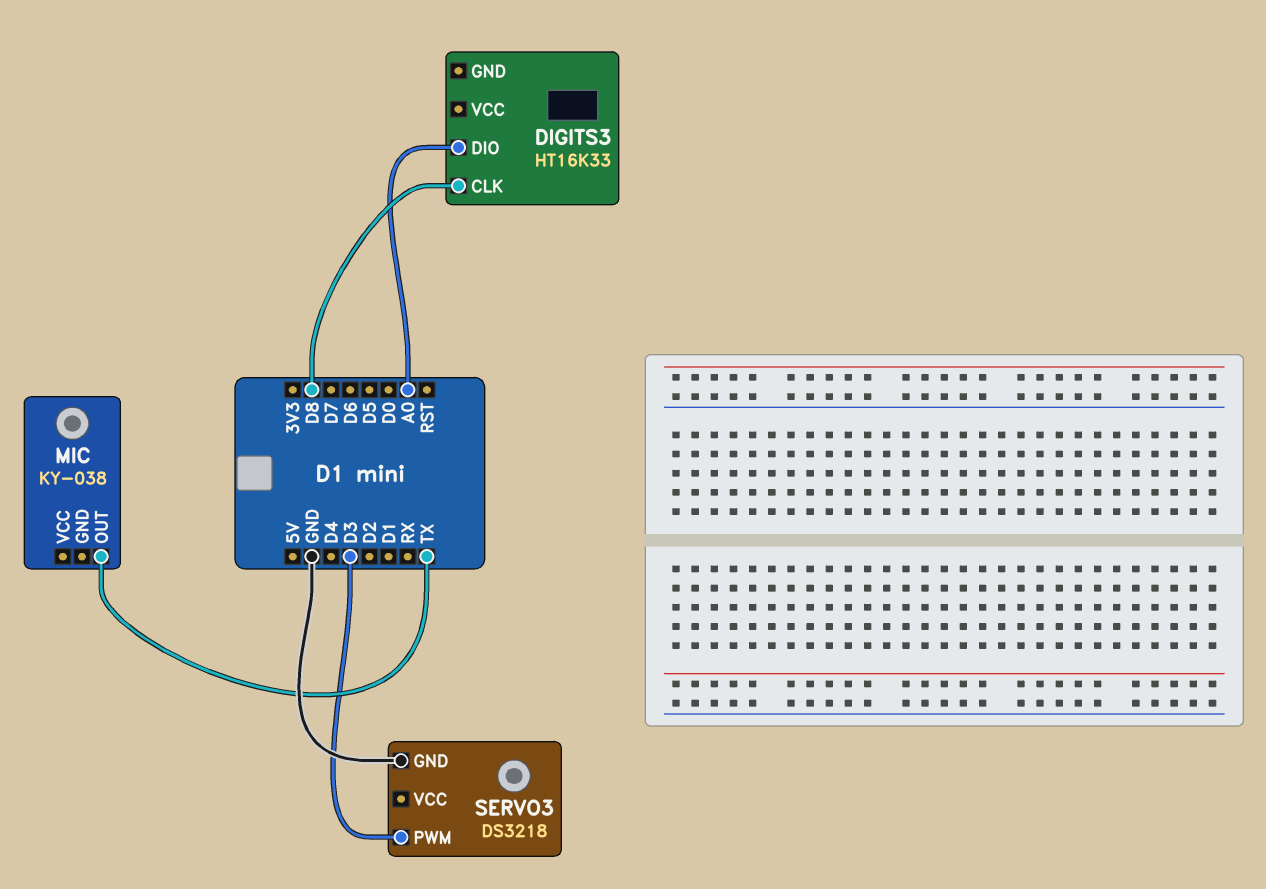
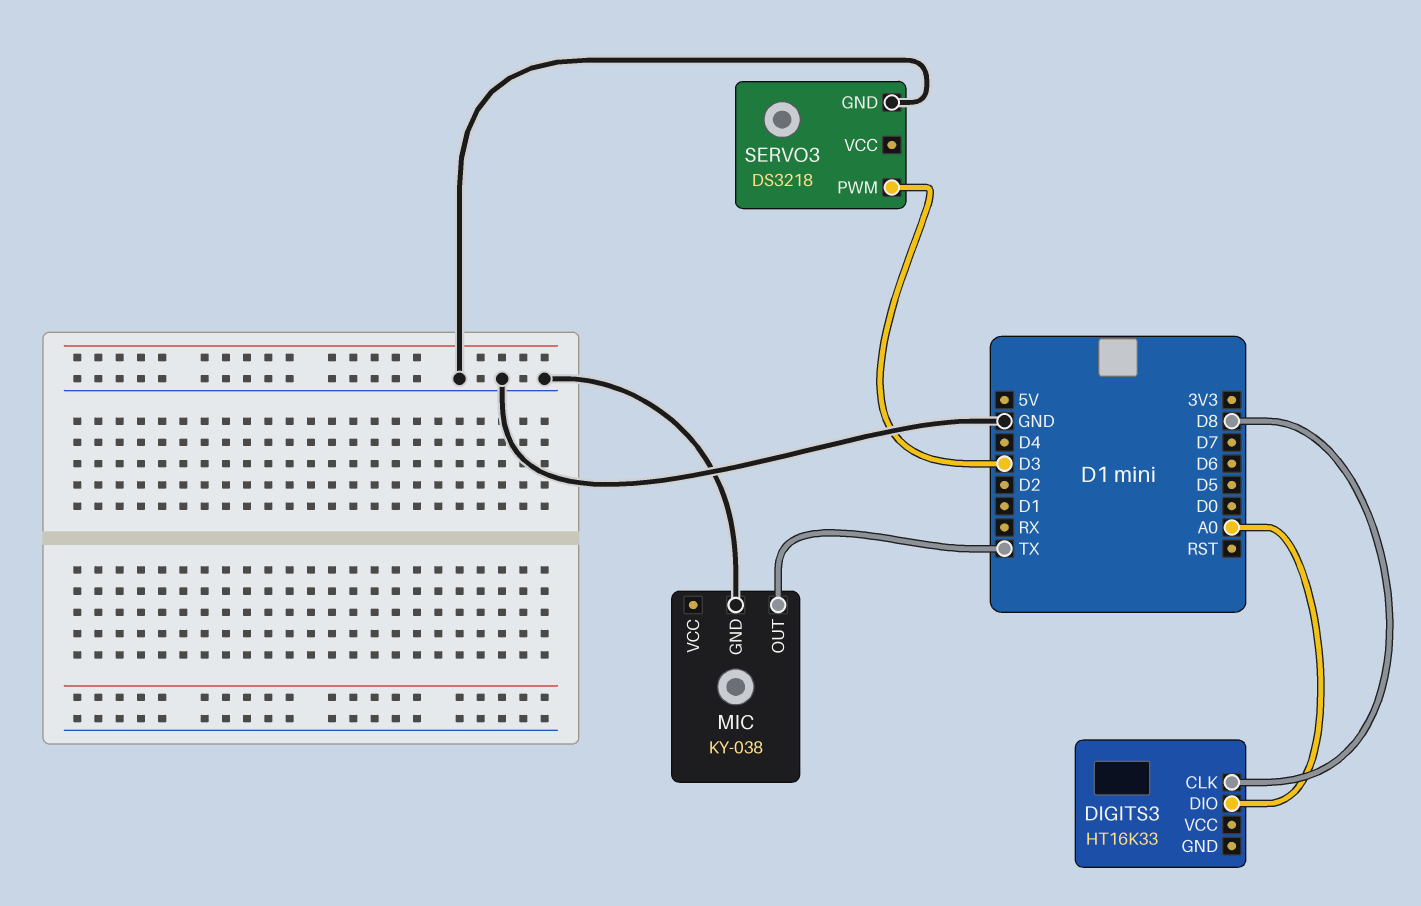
MIC pin GND: none -> GND

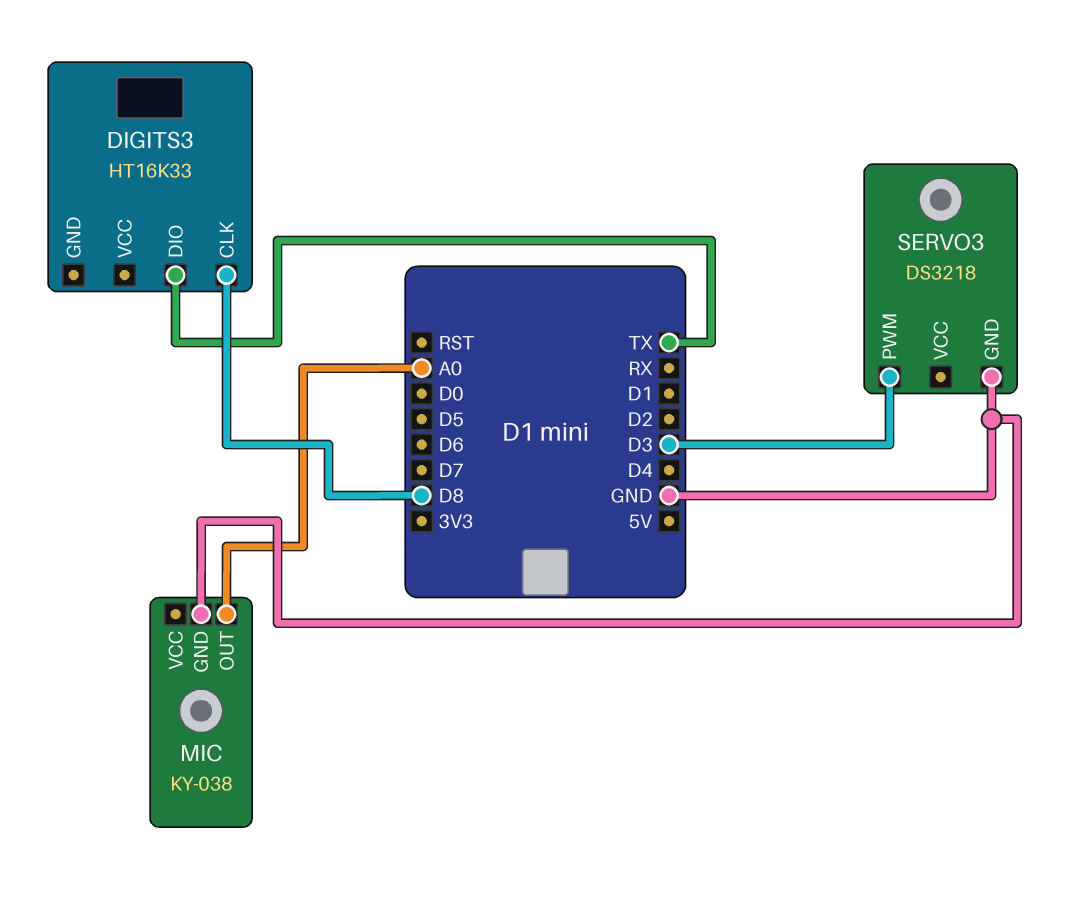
DIGITS3 pin DIO: A0 -> TX
MIC pin OUT: TX -> A0

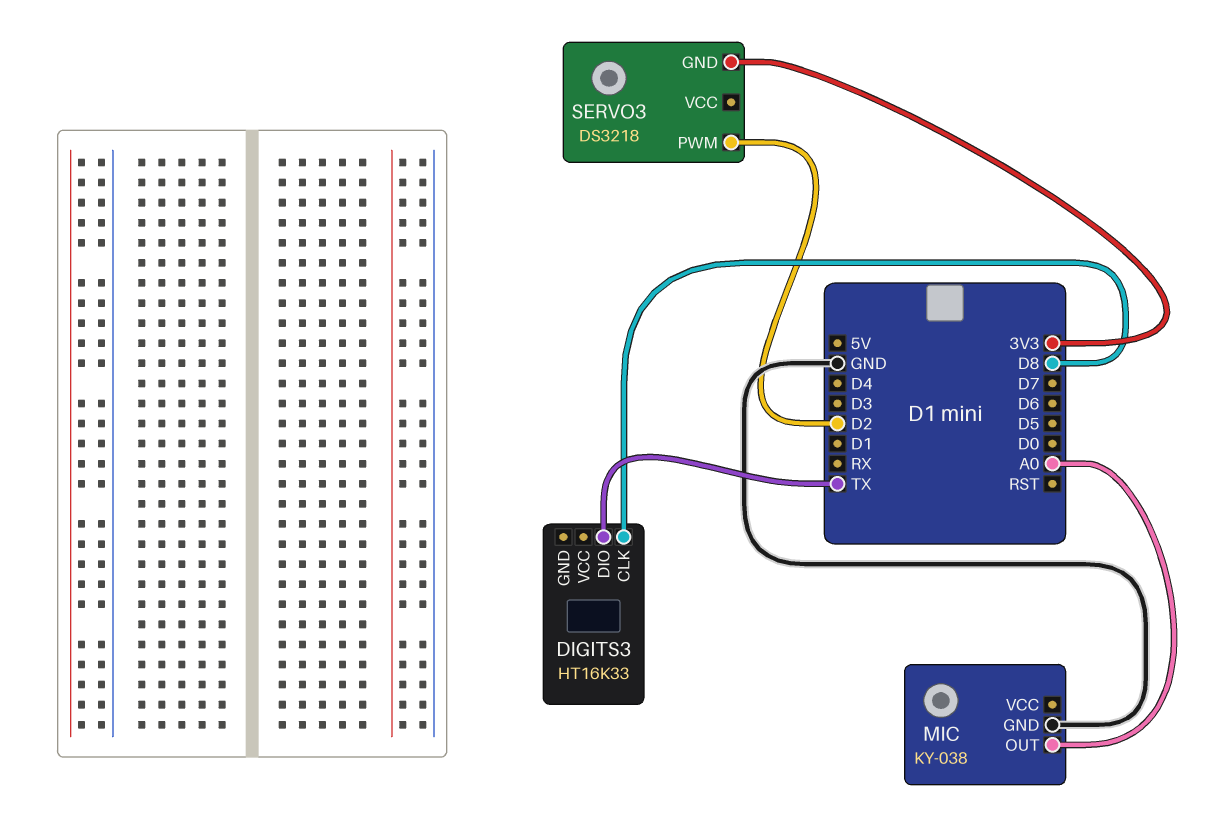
SERVO3 pin GND: GND -> 3V3
SERVO3 pin PWM: D3 -> D2

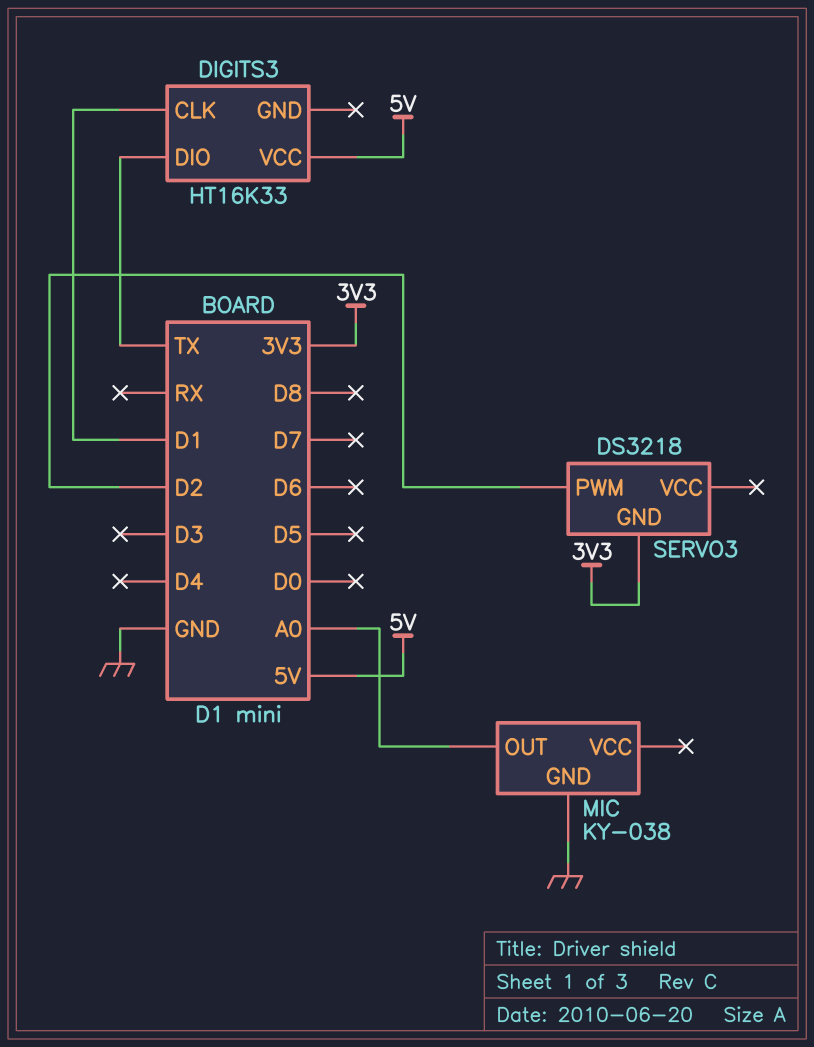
DIGITS3 pin CLK: D8 -> D1
DIGITS3 pin VCC: none -> 5V

